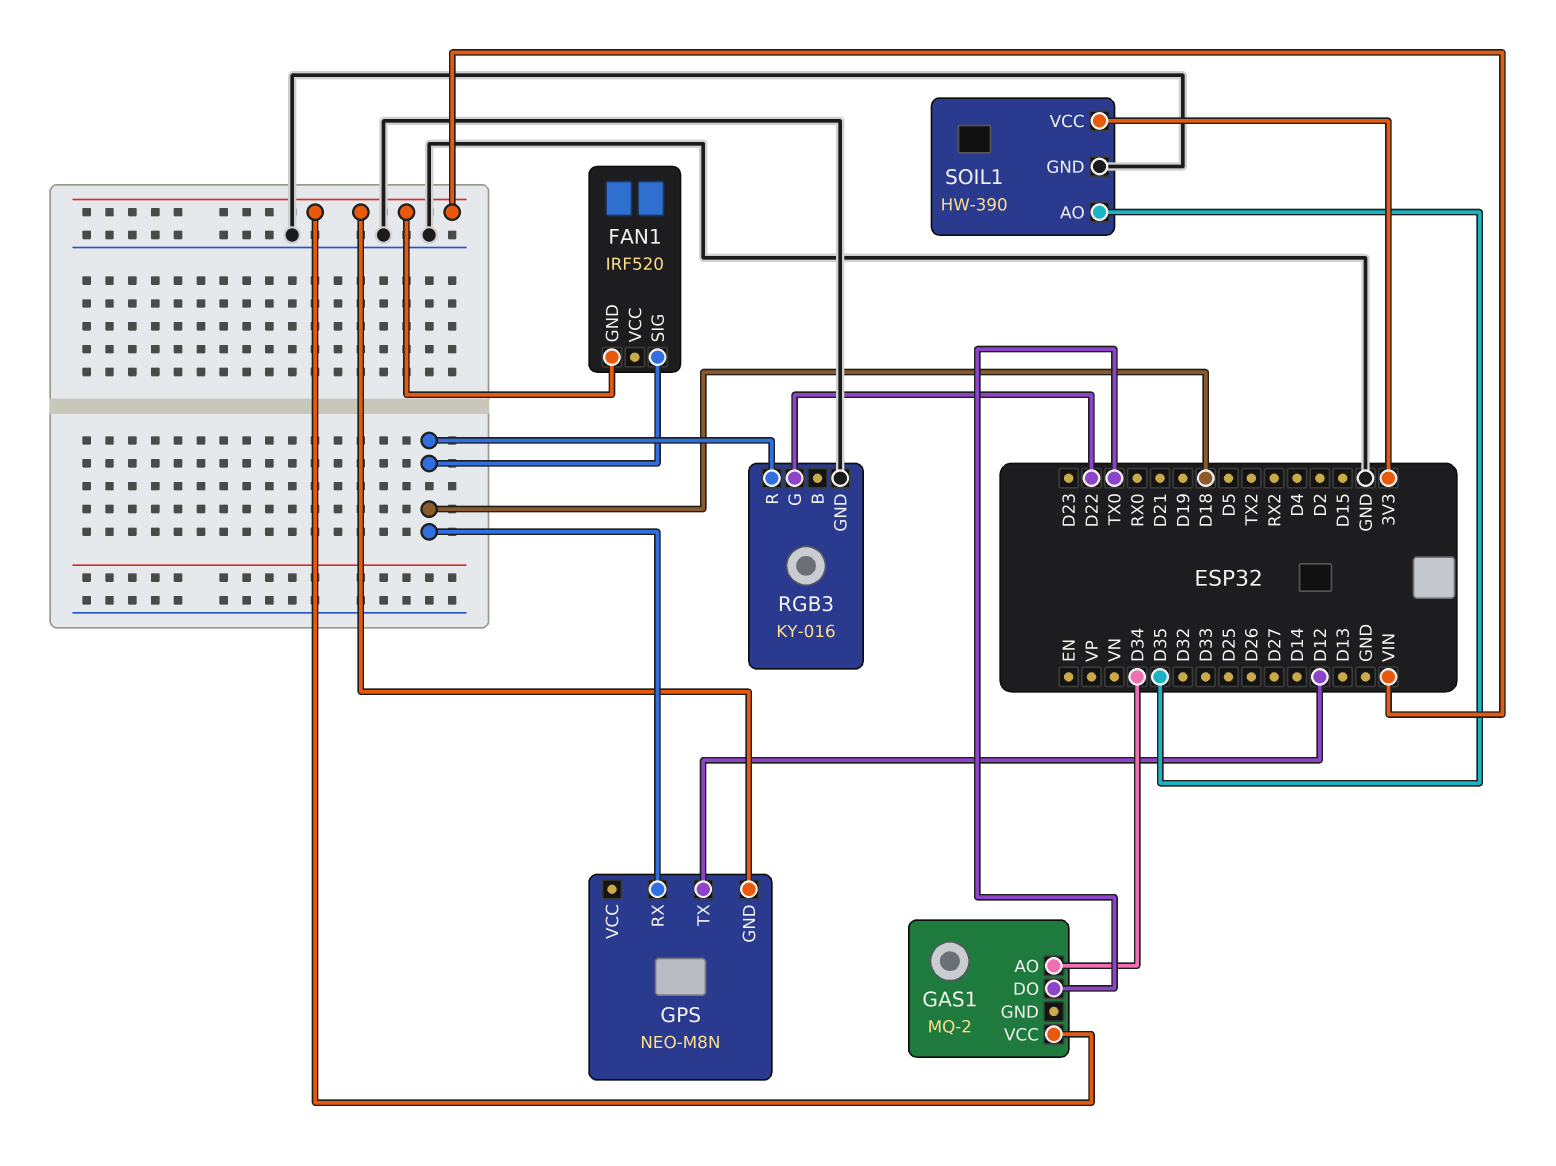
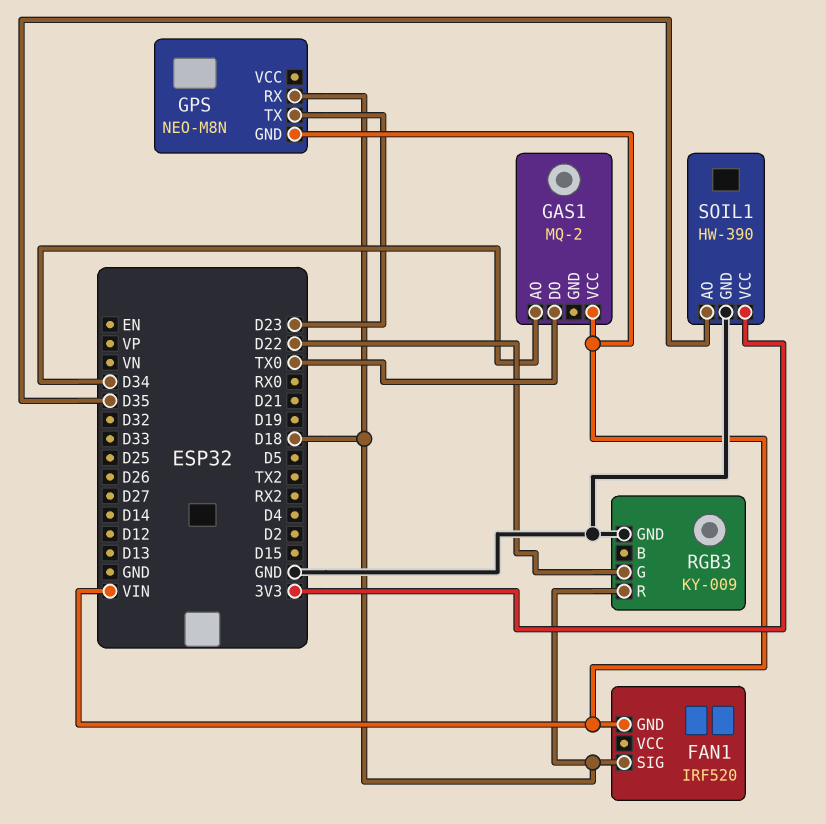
GPS pin TX: D12 -> D23
RGB3: KY-016 -> KY-009

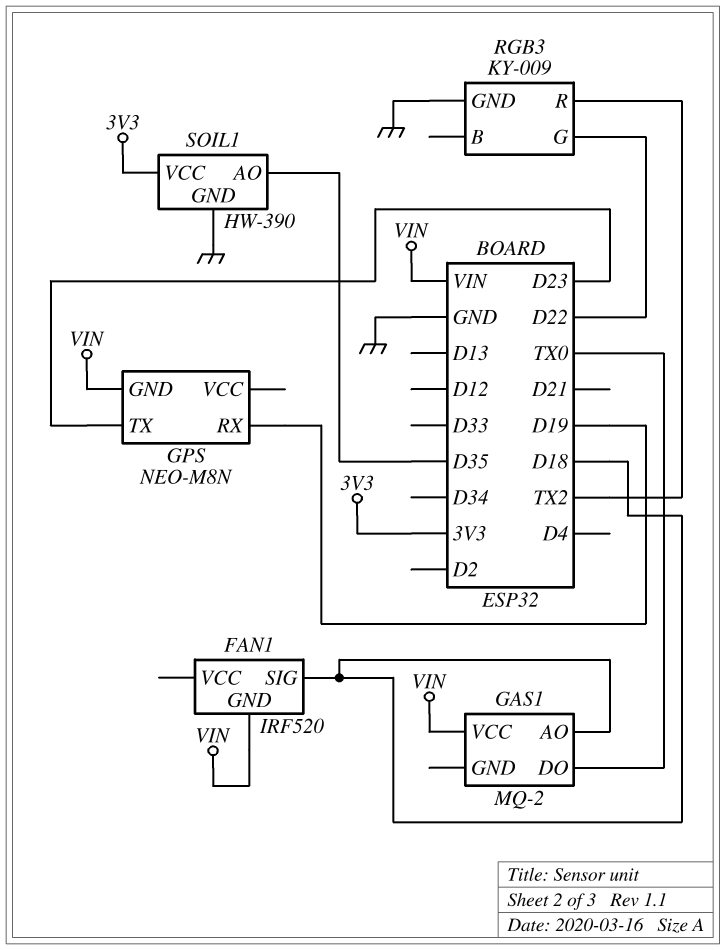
GAS1 pin AO: D34 -> D18
GPS pin RX: D18 -> D19
RGB3 pin R: D18 -> TX2

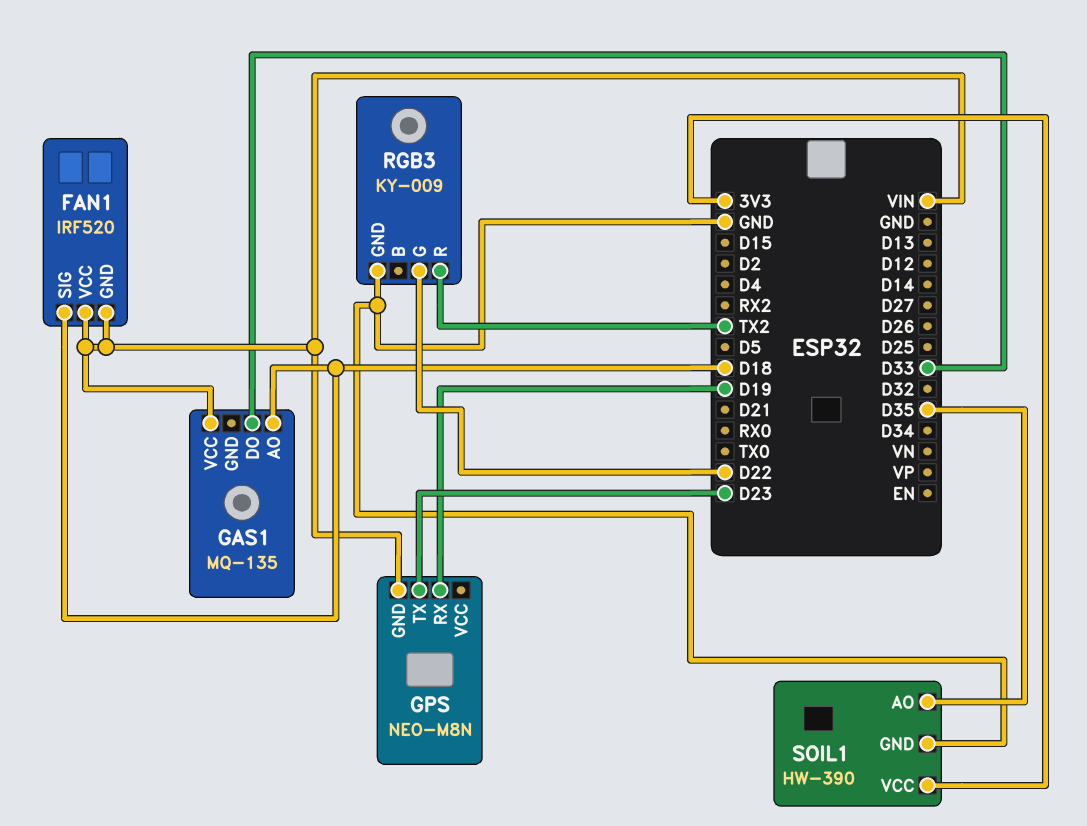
FAN1 pin VCC: none -> VIN
GAS1: MQ-2 -> MQ-135
GAS1 pin DO: TX0 -> D33

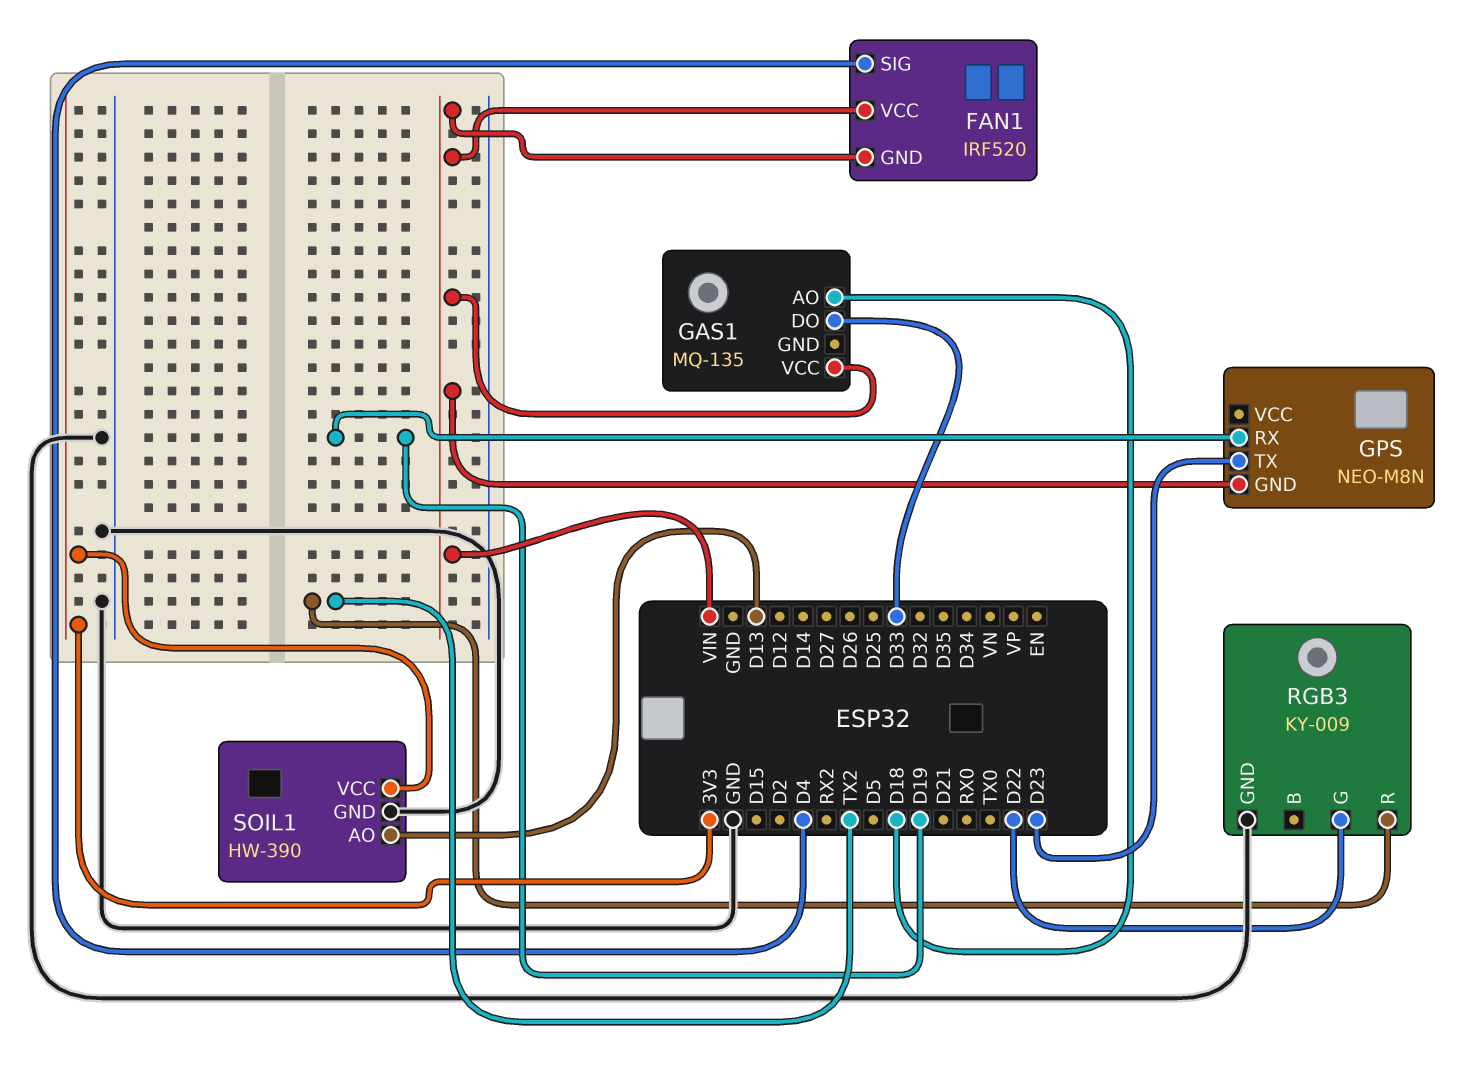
FAN1 pin SIG: D18 -> D4
SOIL1 pin AO: D35 -> D13

